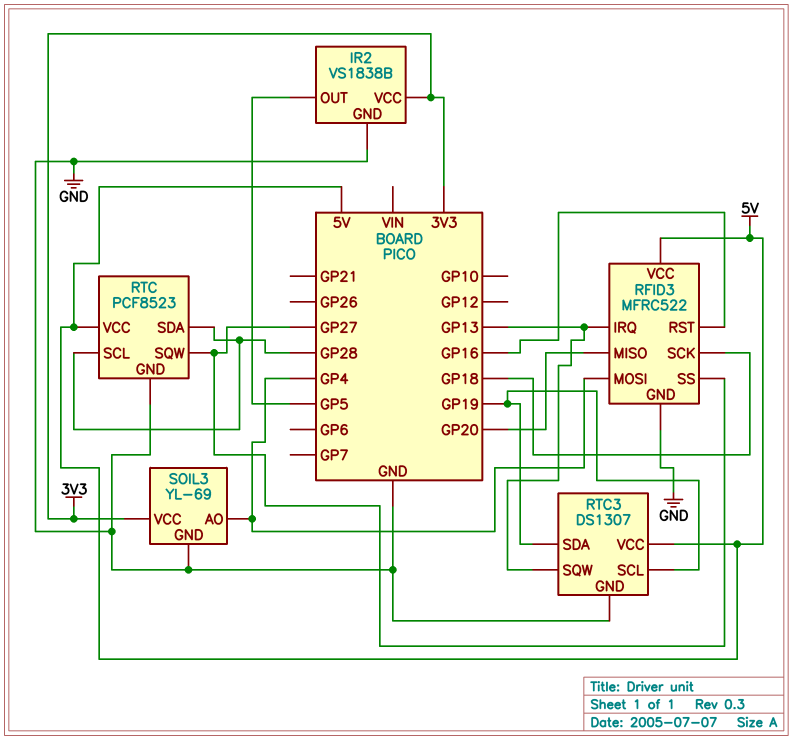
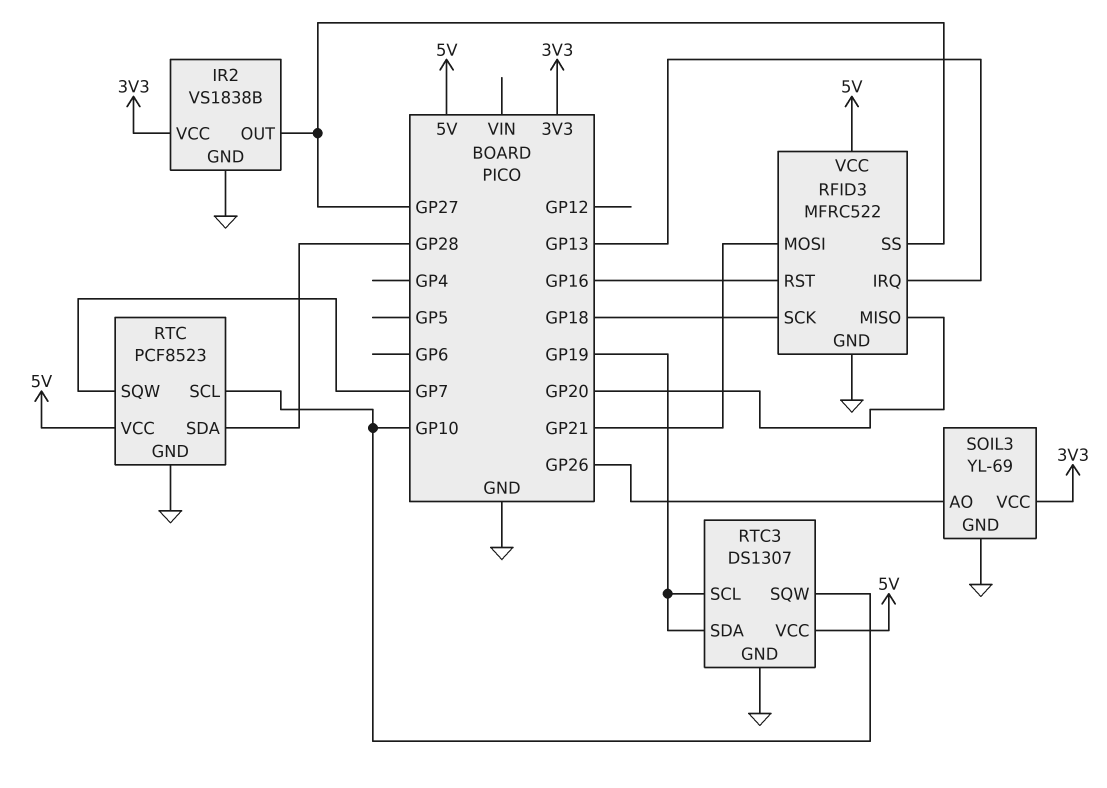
IR2 pin OUT: GP5 -> GP27
RFID3 pin MOSI: GP4 -> GP21
RTC pin SCL: GP28 -> GP10
RTC pin SQW: GP27 -> GP7
RTC3 pin SQW: GP13 -> GP10
SOIL3 pin AO: GP4 -> GP26

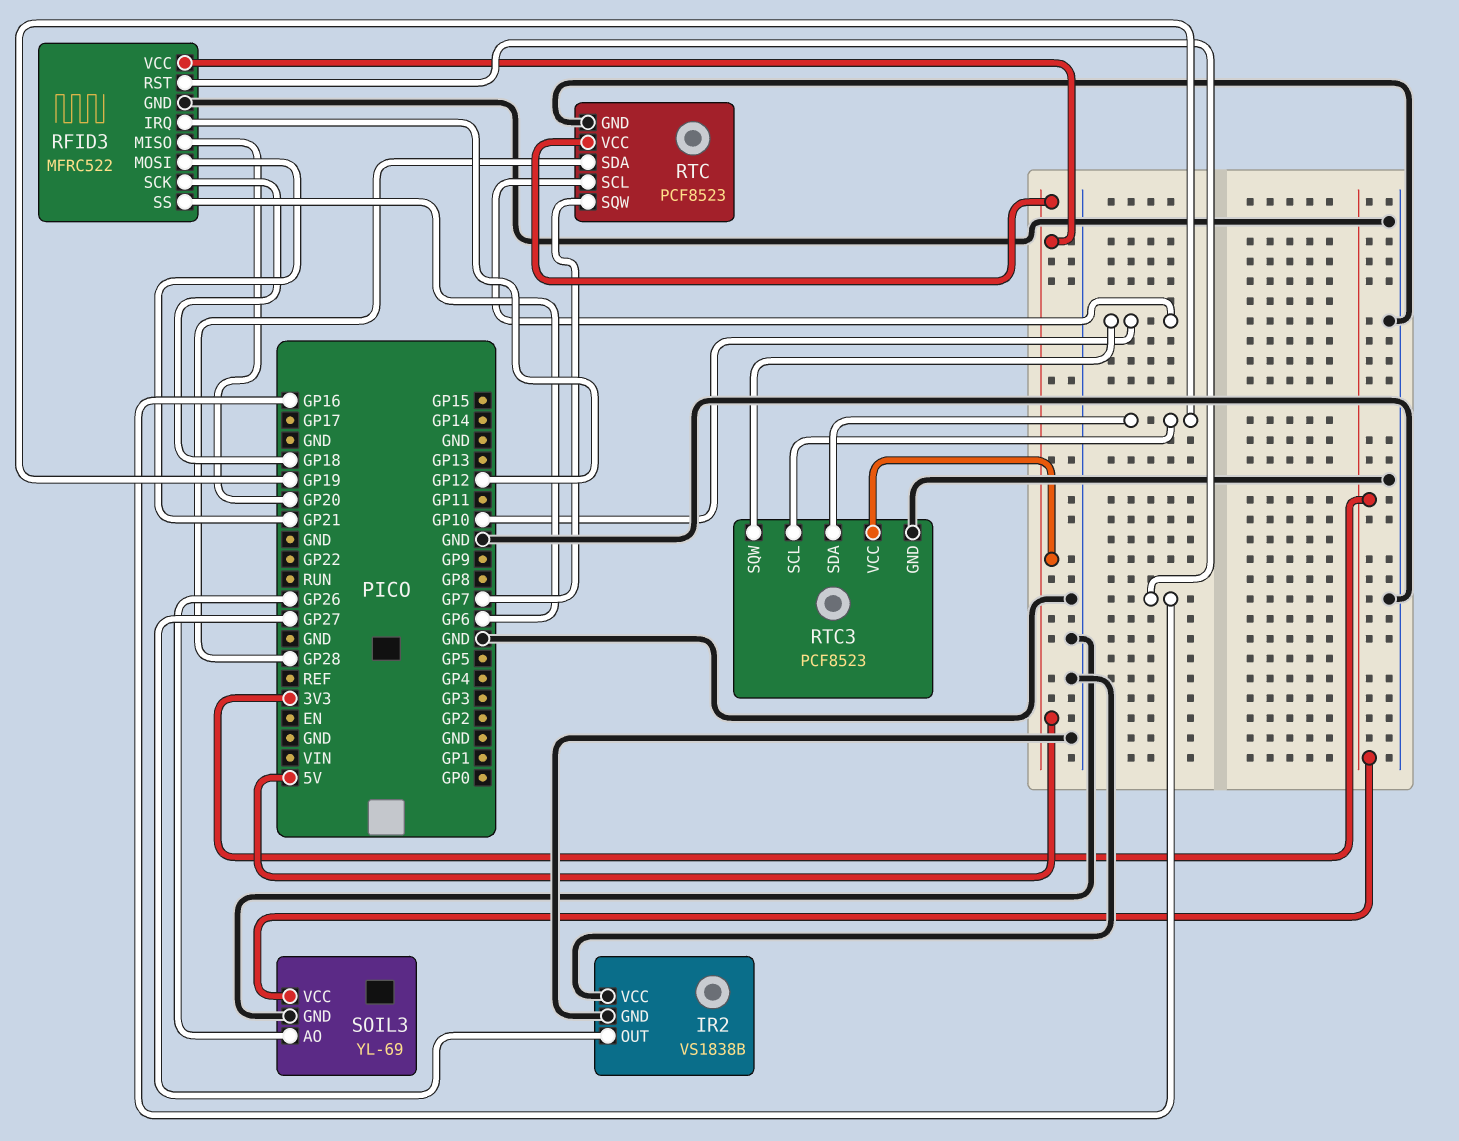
IR2 pin VCC: 3V3 -> GND
RFID3 pin IRQ: GP13 -> GP12
RFID3 pin SS: GP27 -> GP6
RTC3: DS1307 -> PCF8523

